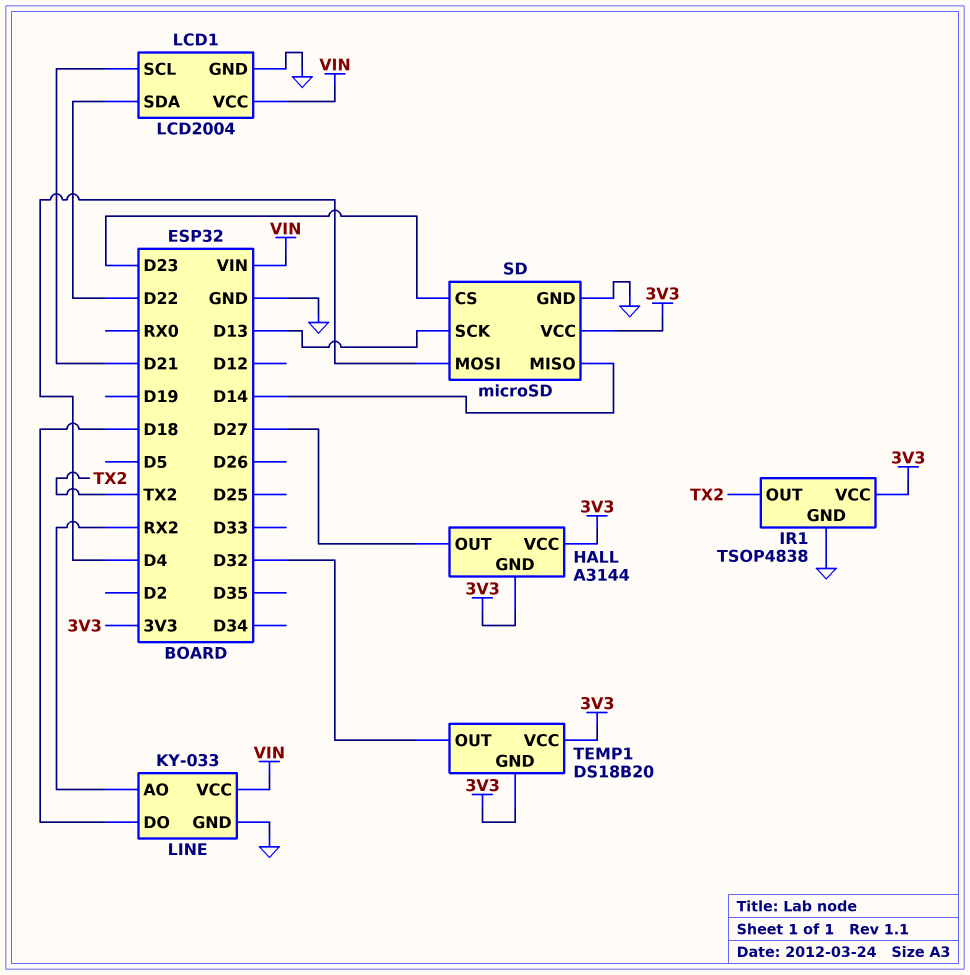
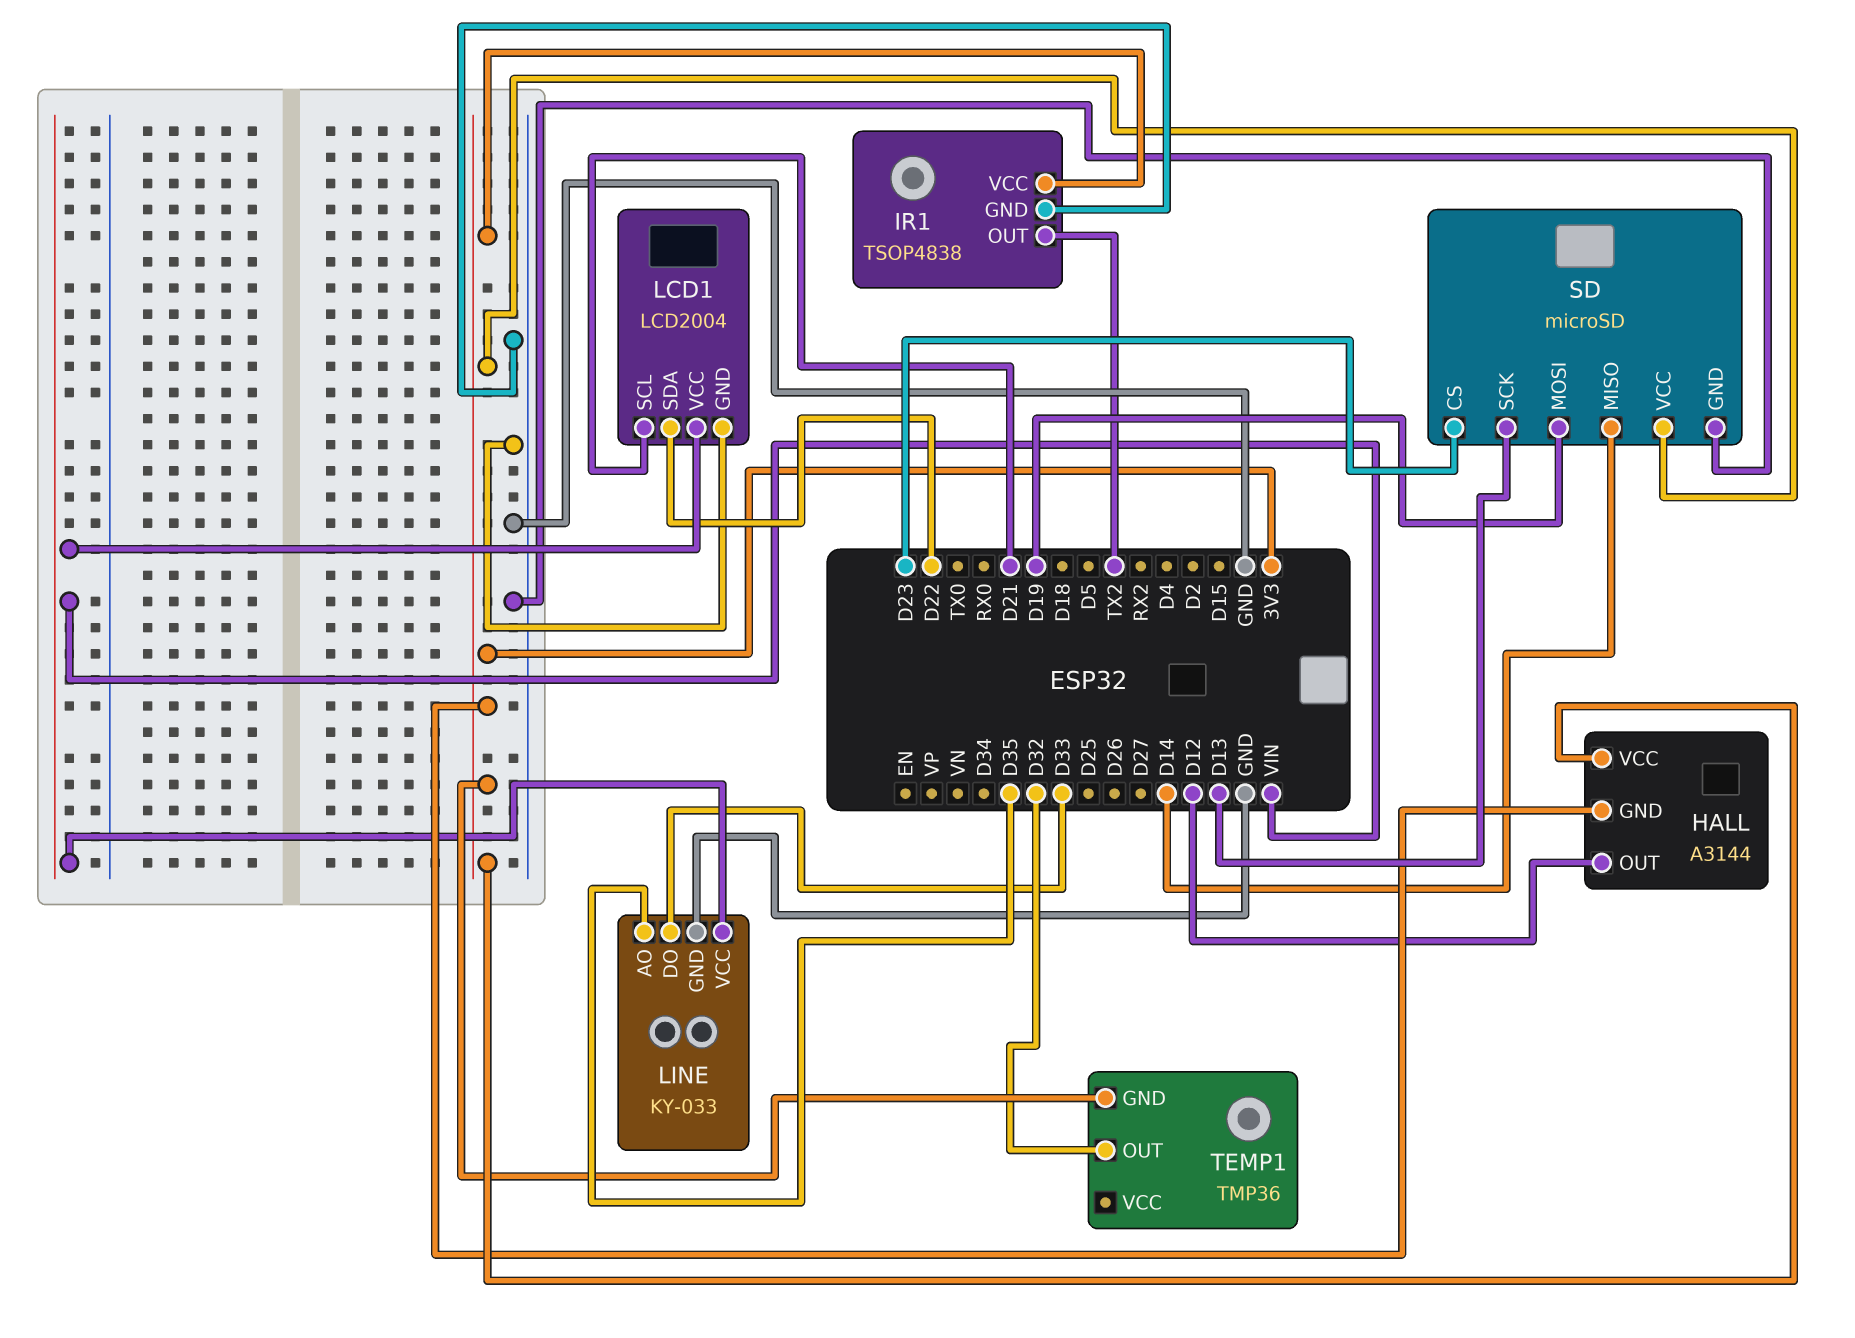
HALL pin OUT: D27 -> D12
LINE pin AO: RX2 -> D35
LINE pin DO: D18 -> D33
SD pin MOSI: D4 -> D19
TEMP1: DS18B20 -> TMP36
TEMP1 pin VCC: 3V3 -> none

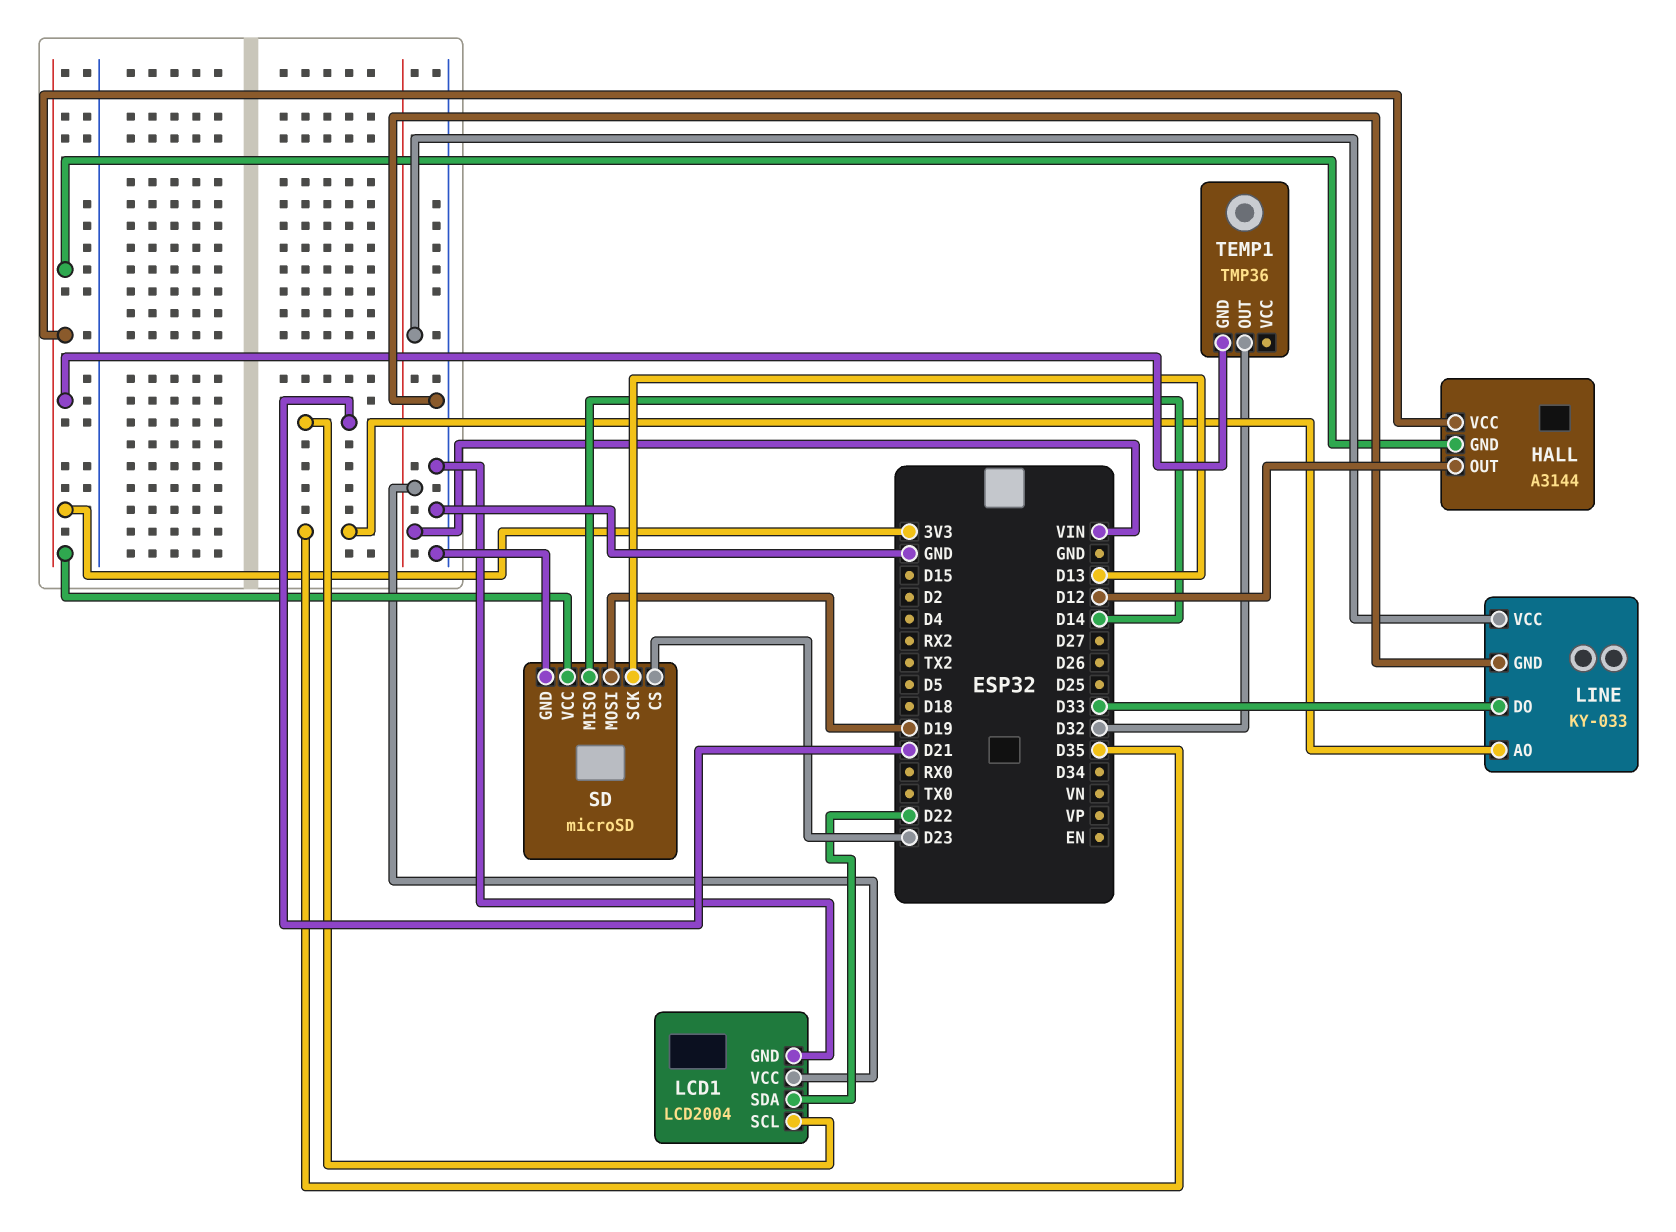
IR1: TSOP4838 -> none
IR1 pin GND: GND -> none
IR1 pin OUT: TX2 -> none
IR1 pin VCC: 3V3 -> none

